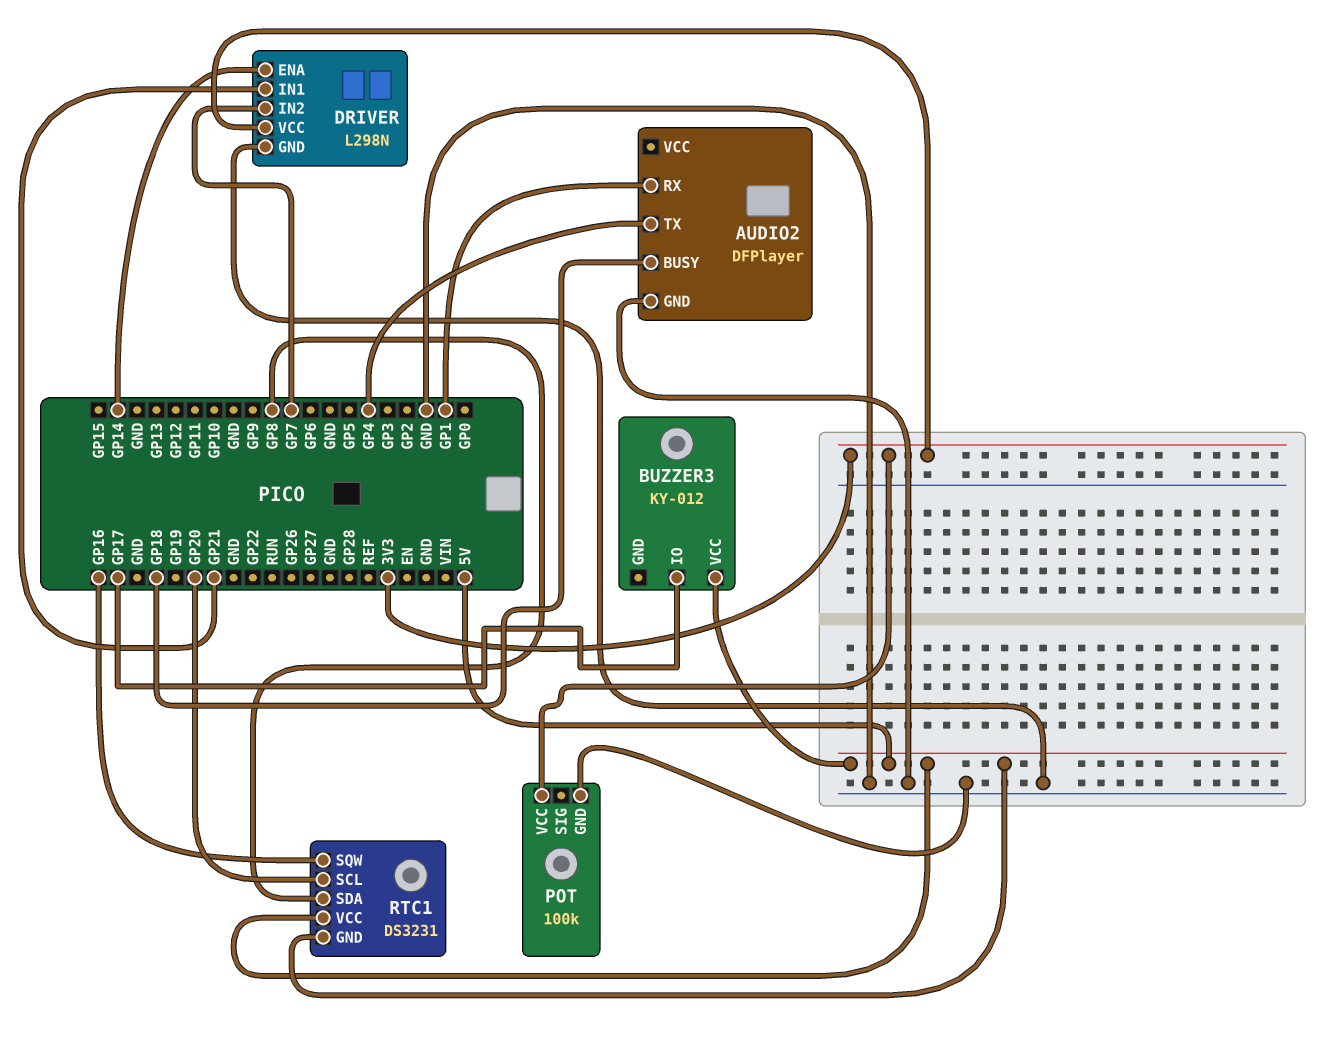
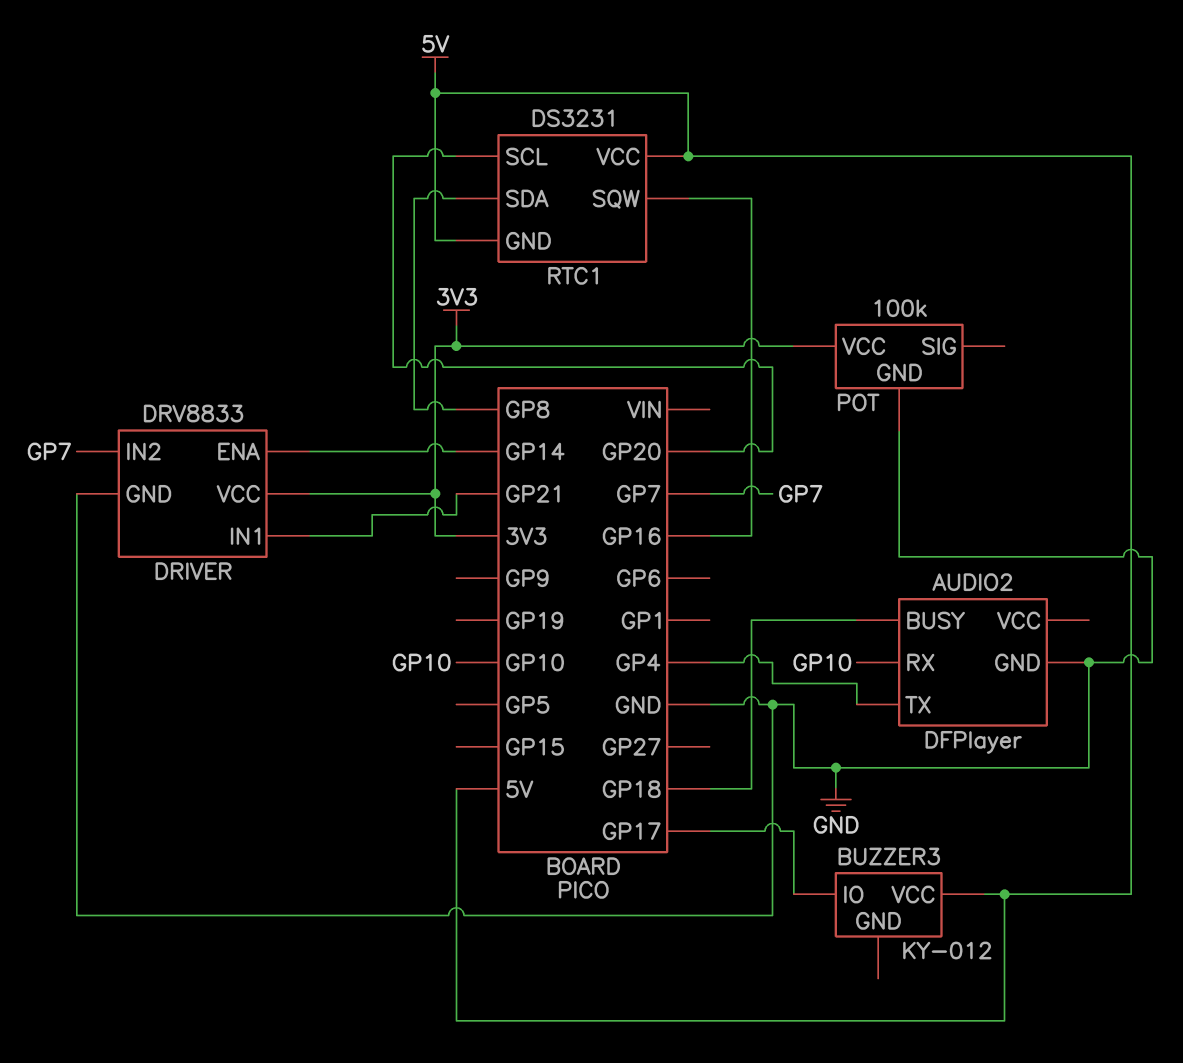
AUDIO2 pin RX: GP1 -> GP10
DRIVER: L298N -> DRV8833

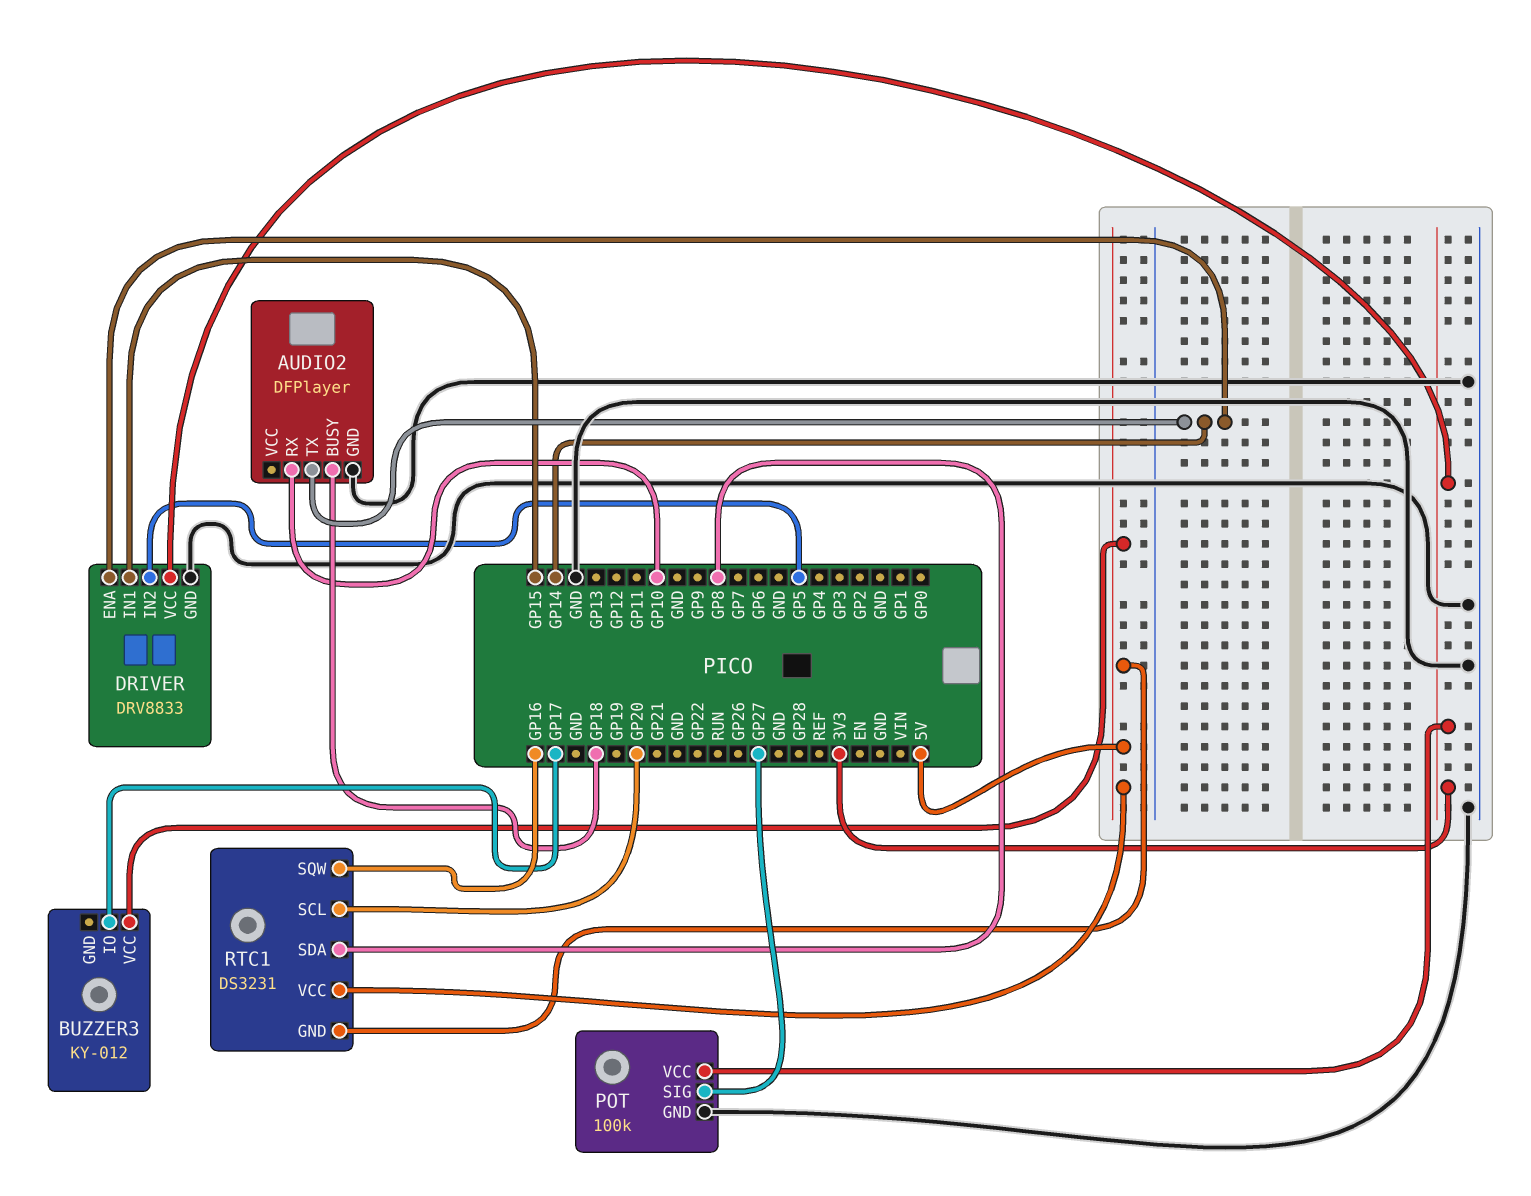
AUDIO2 pin TX: GP4 -> GP14
DRIVER pin IN1: GP21 -> GP15
DRIVER pin IN2: GP7 -> GP5
POT pin SIG: none -> GP27

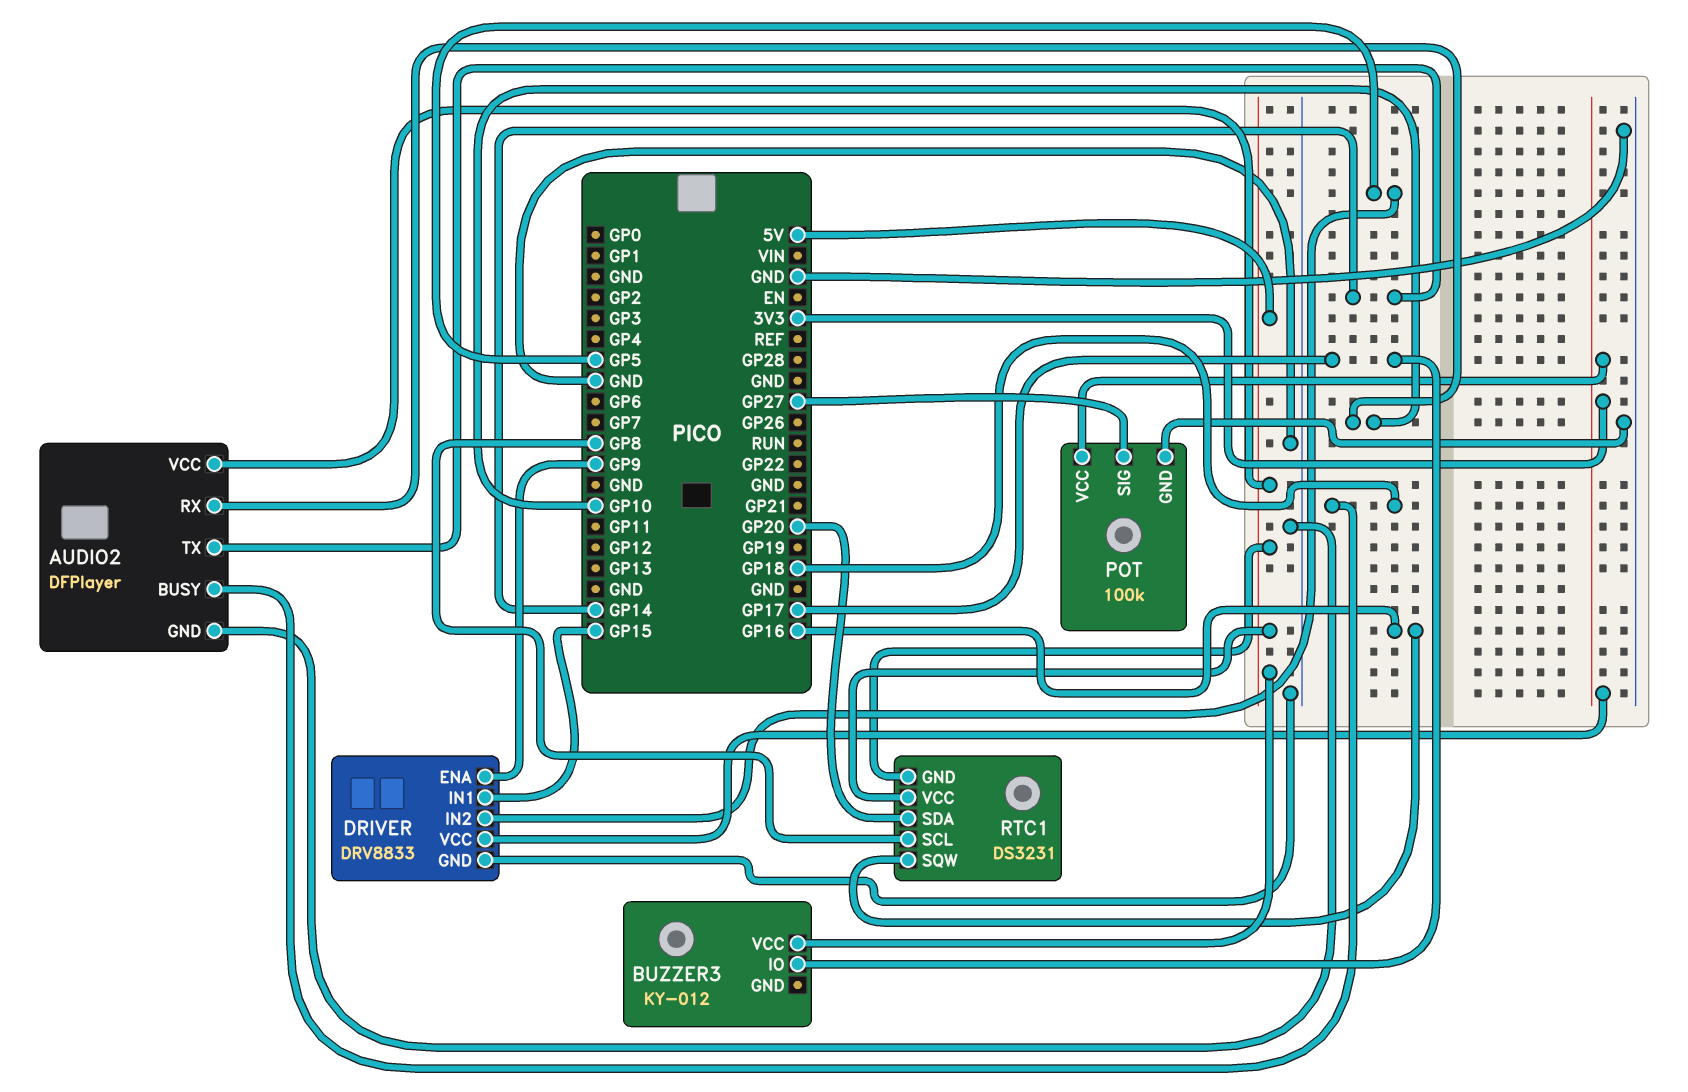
AUDIO2 pin VCC: none -> 5V
DRIVER pin ENA: GP14 -> GP9
RTC1 pin SCL: GP20 -> GP8
RTC1 pin SDA: GP8 -> GP20

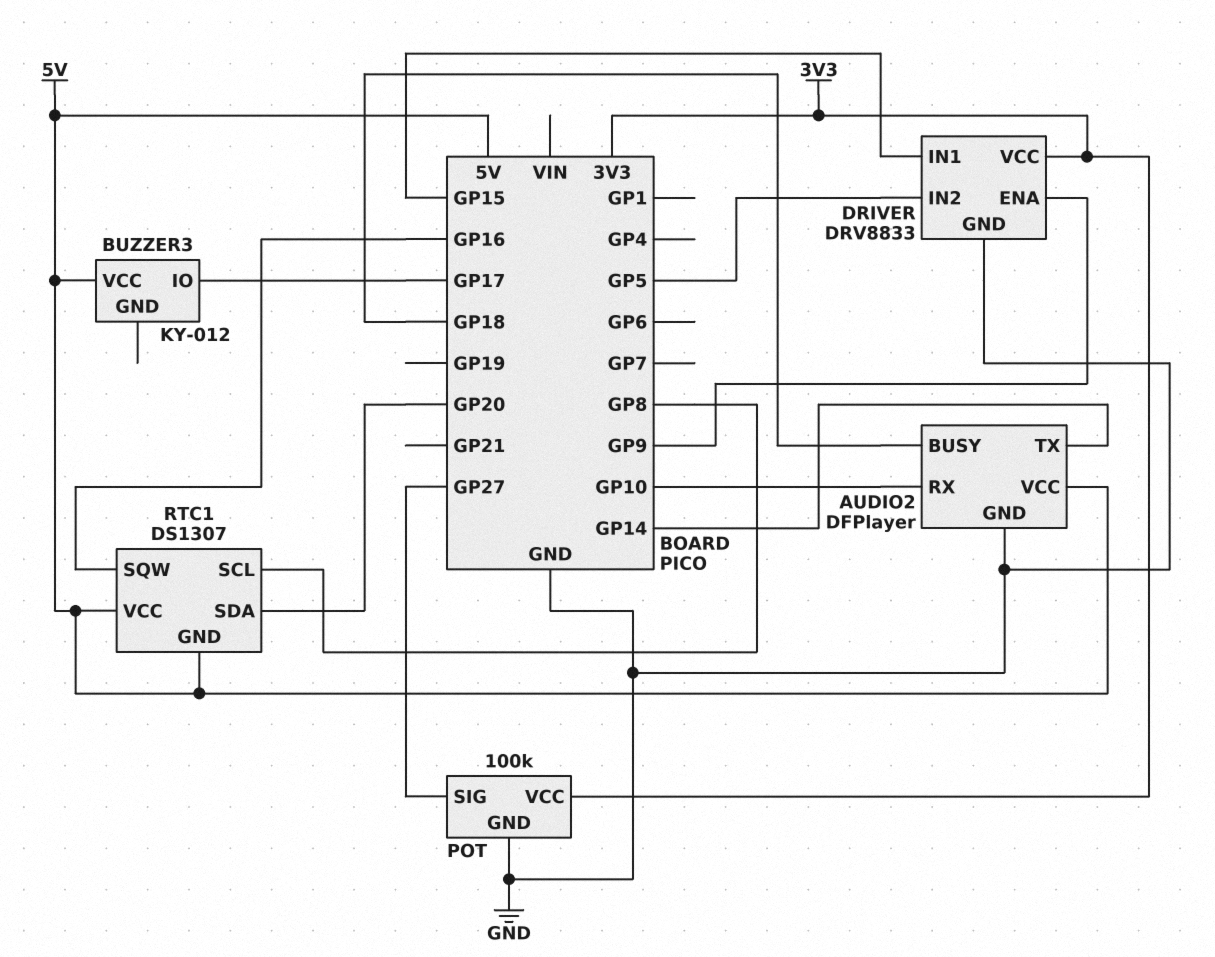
RTC1: DS3231 -> DS1307

